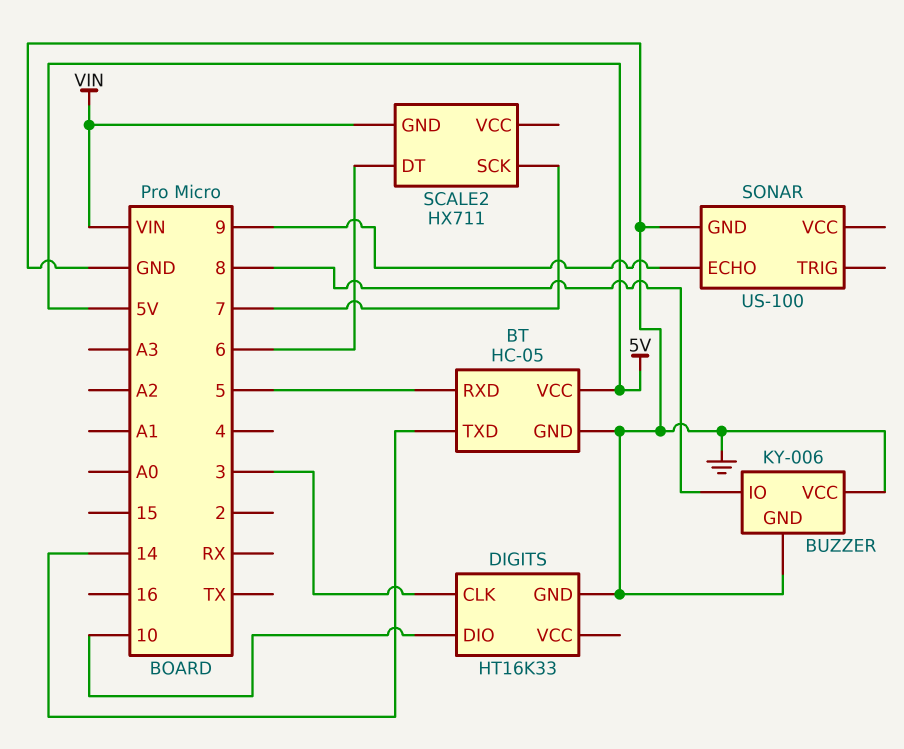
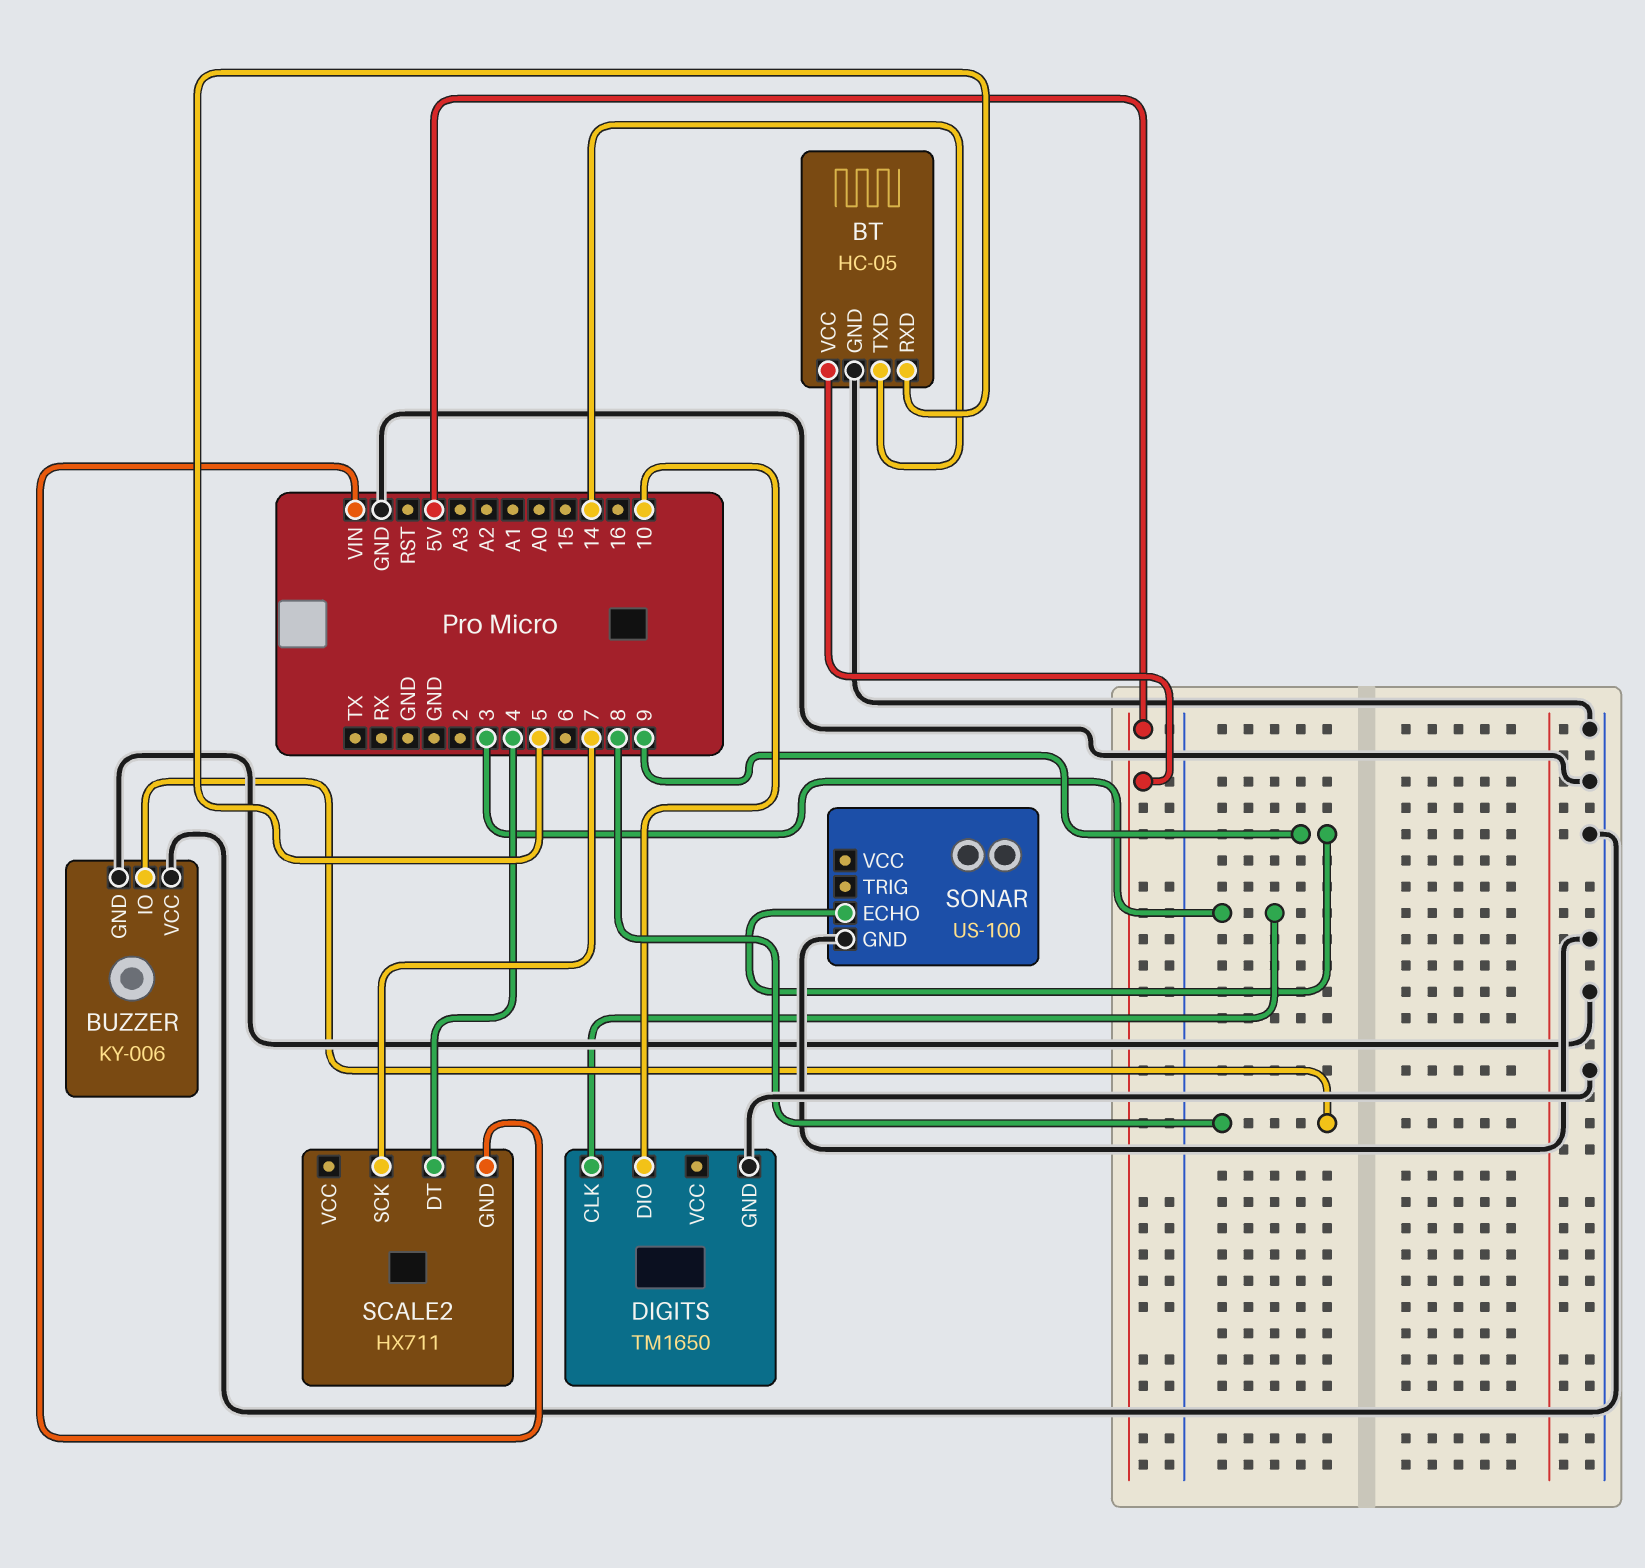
DIGITS: HT16K33 -> TM1650
SCALE2 pin DT: 6 -> 4

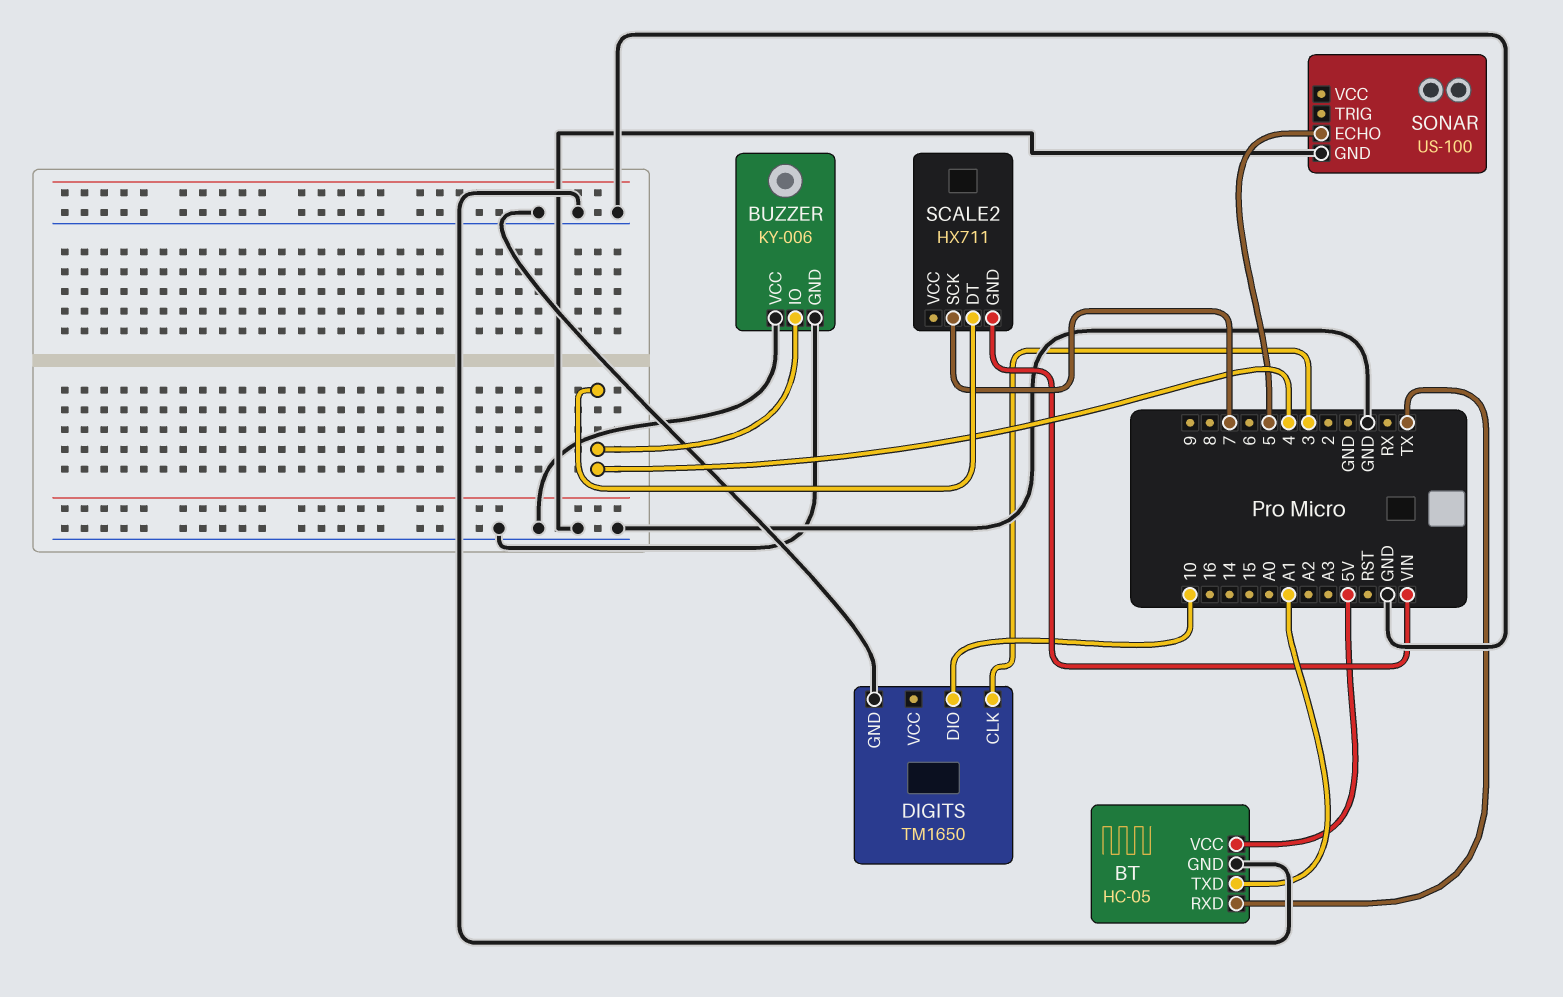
BT pin RXD: 5 -> TX
BT pin TXD: 14 -> A1
BUZZER pin IO: 8 -> 4
SONAR pin ECHO: 9 -> 5

